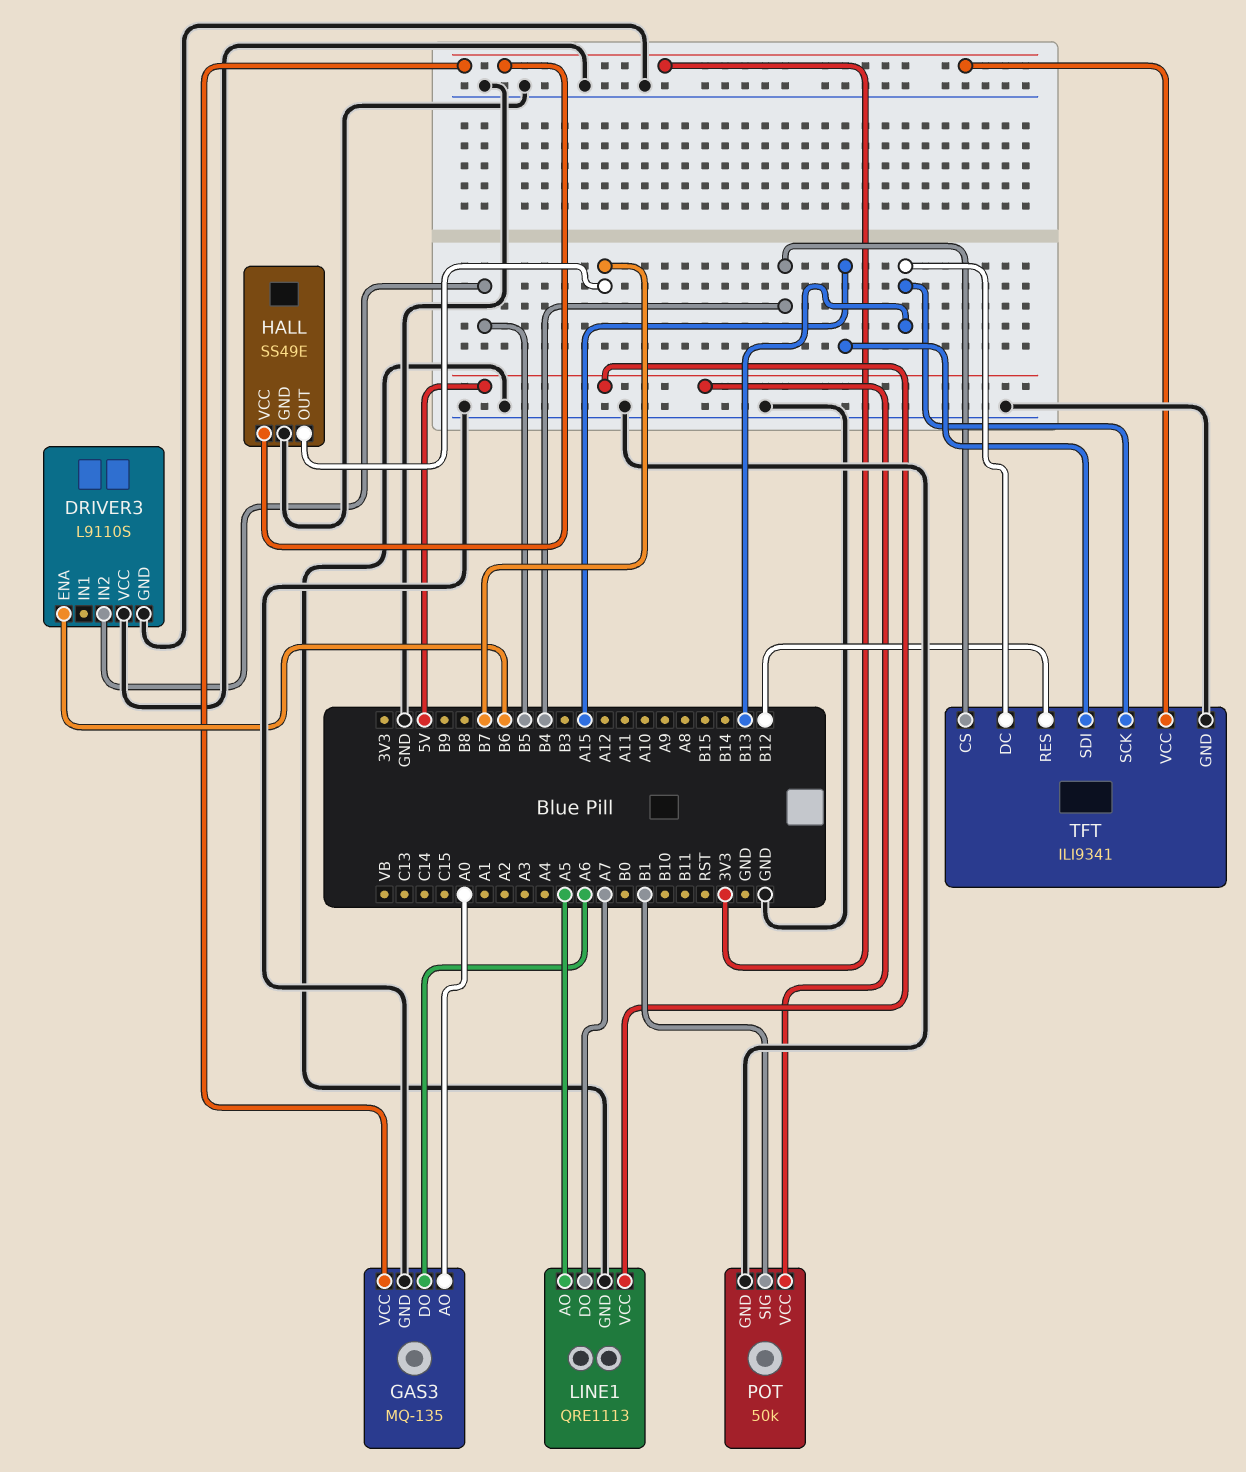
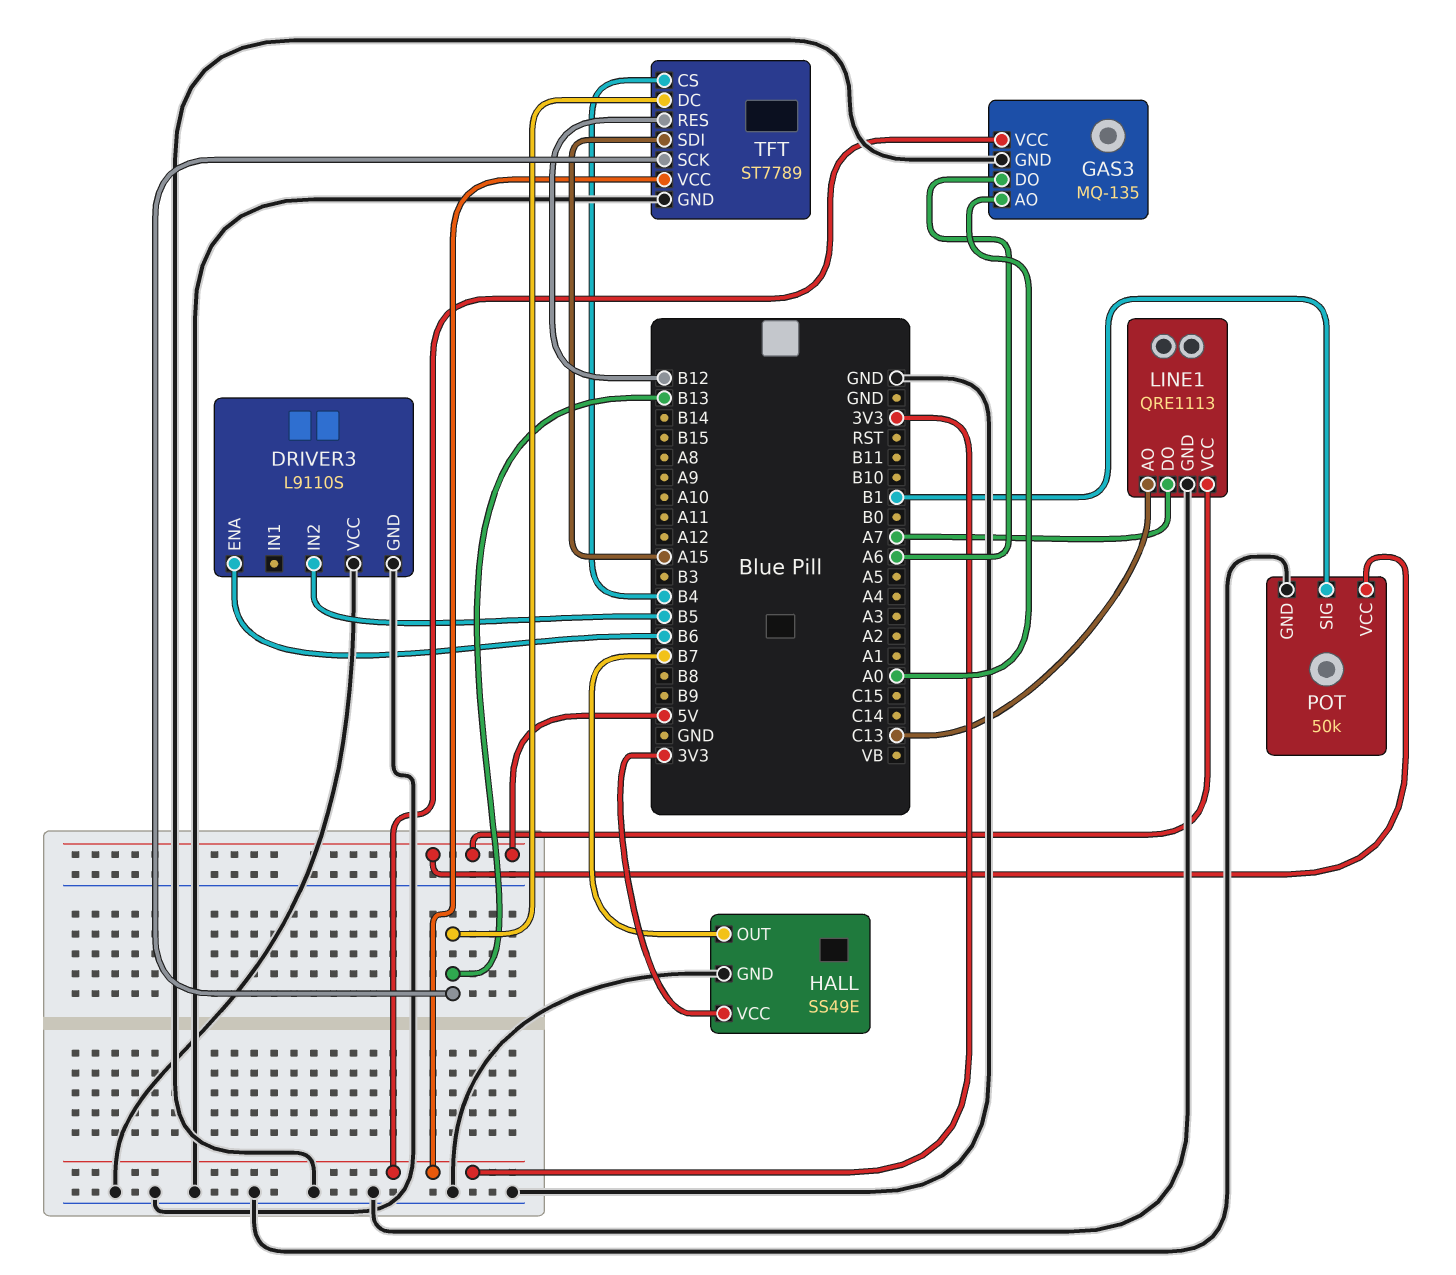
LINE1 pin AO: A5 -> C13
TFT: ILI9341 -> ST7789

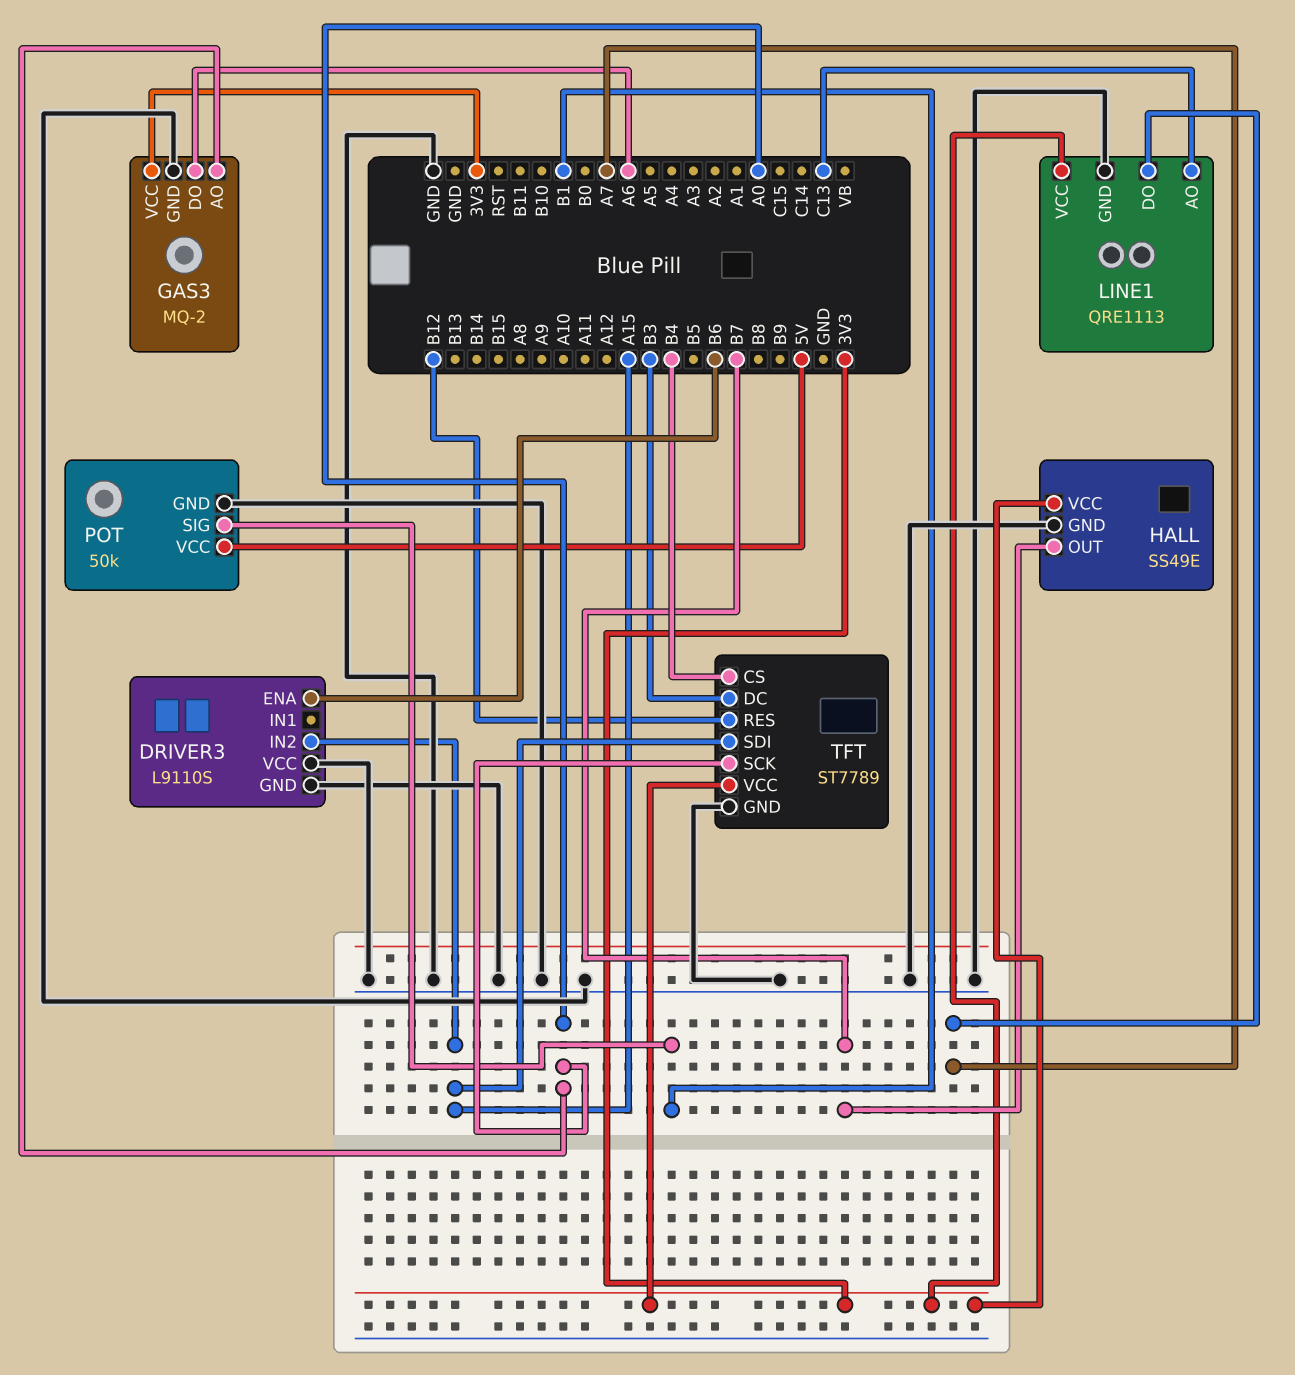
DRIVER3 pin IN2: B5 -> A15
GAS3: MQ-135 -> MQ-2
LINE1 pin VCC: 5V -> 3V3
TFT pin DC: B13 -> B3
TFT pin SCK: B13 -> A0

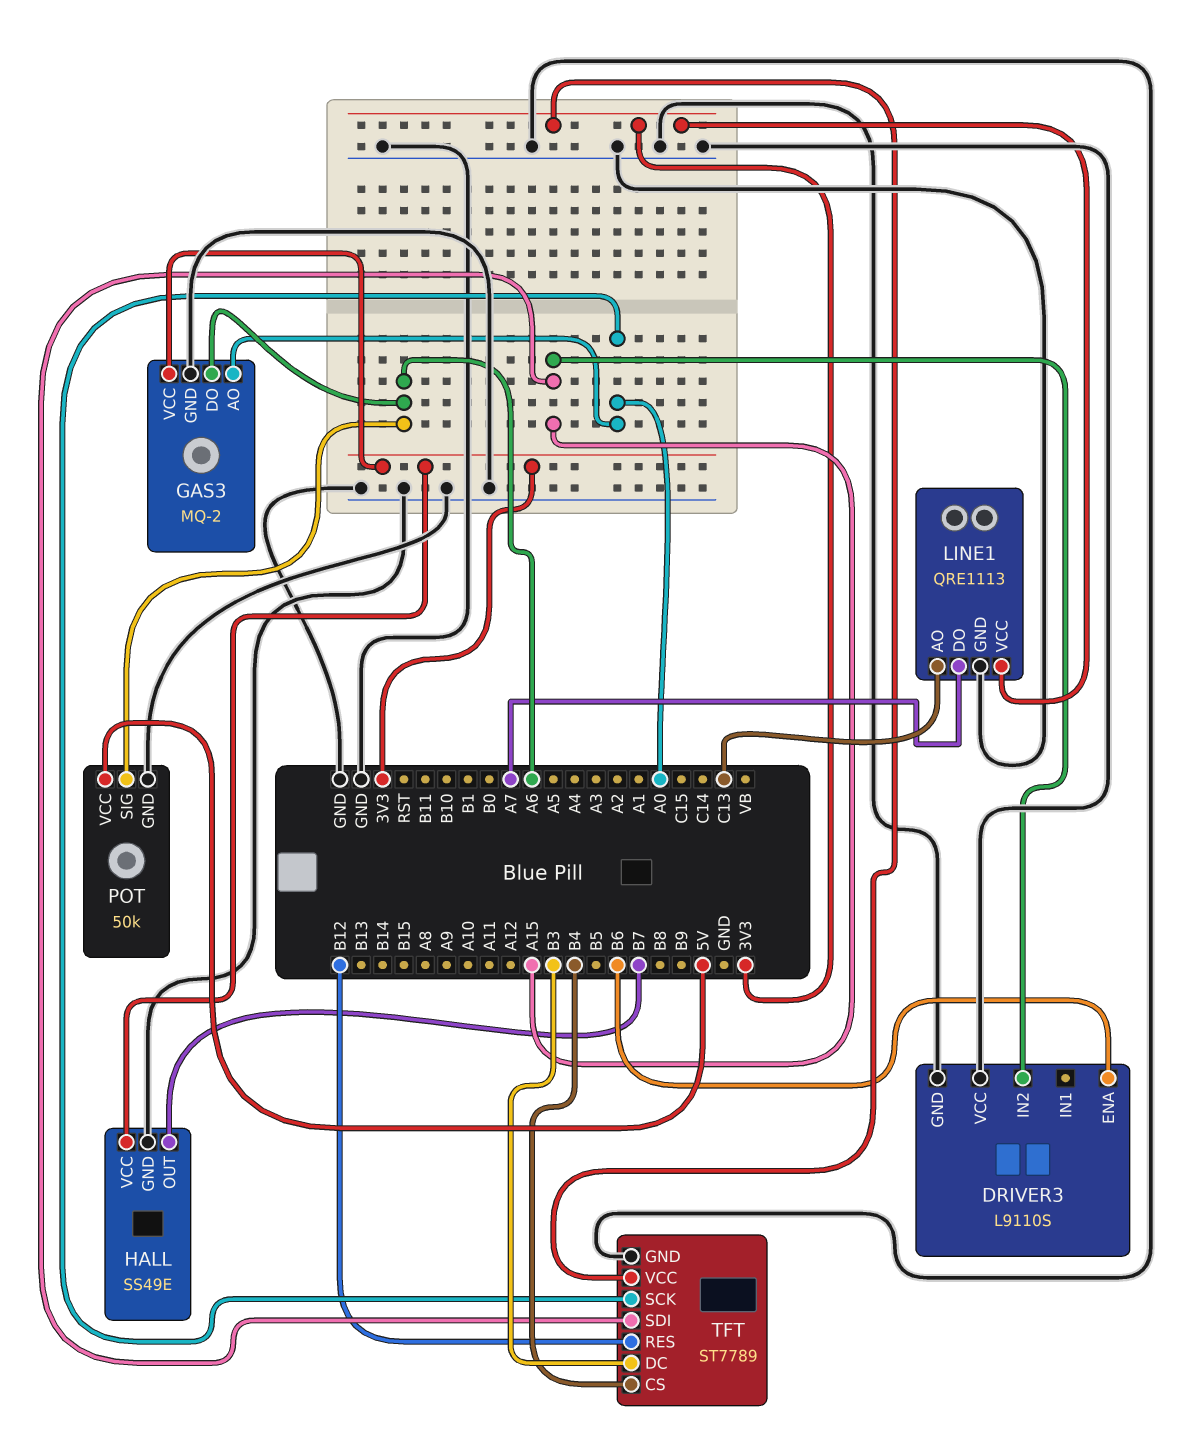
POT pin SIG: B1 -> A6

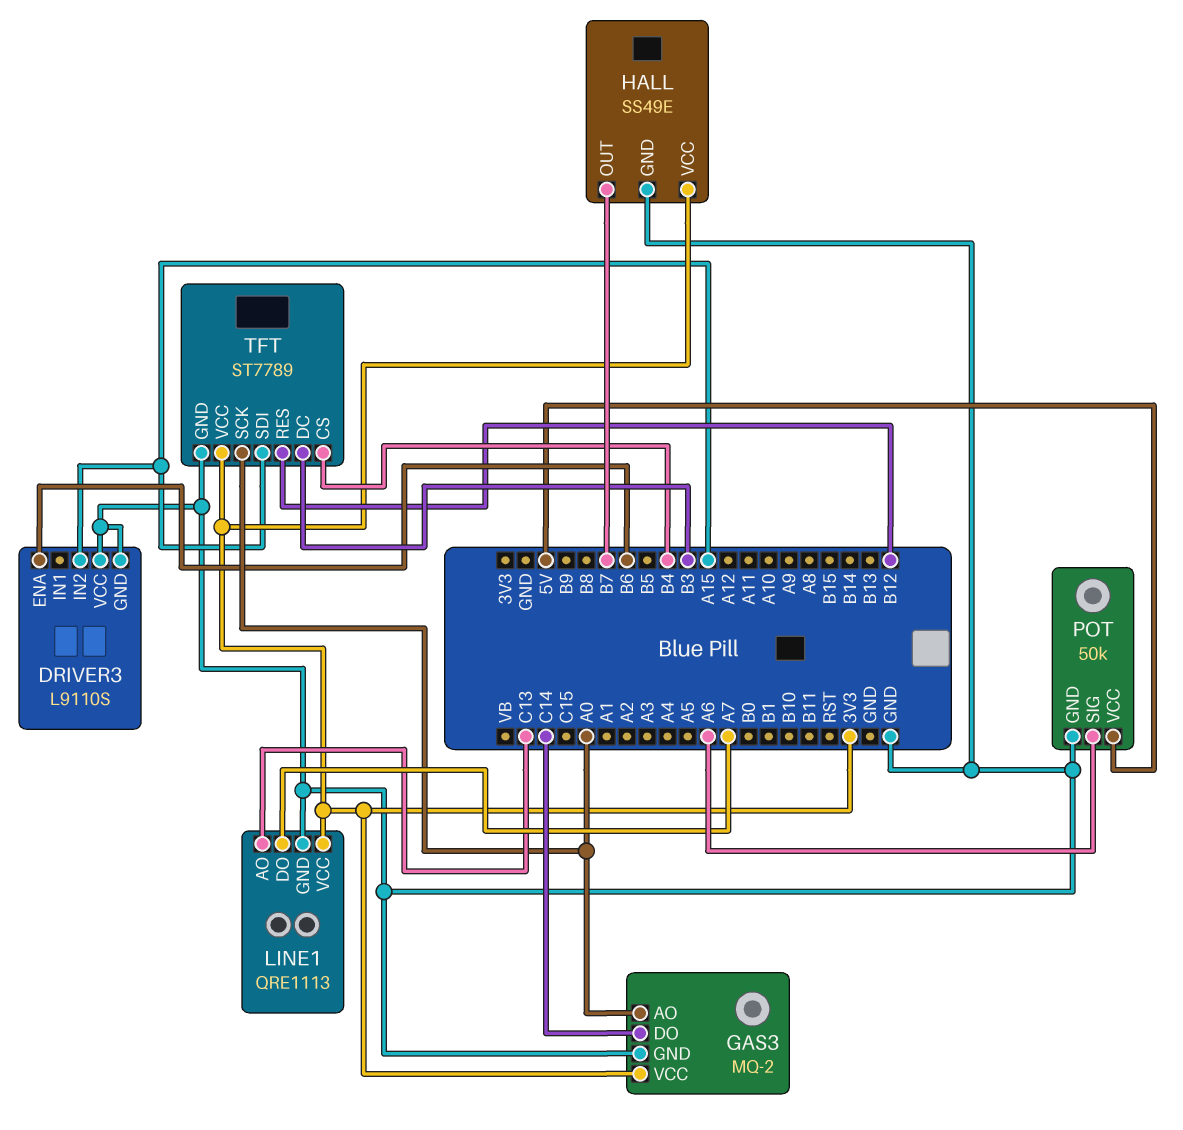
GAS3 pin DO: A6 -> C14

